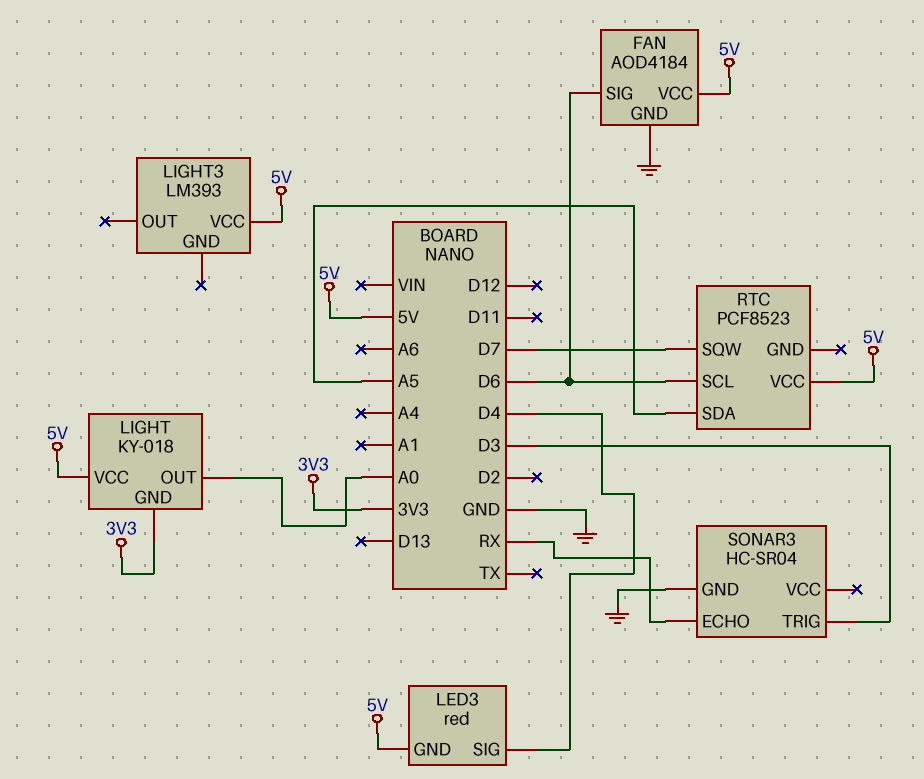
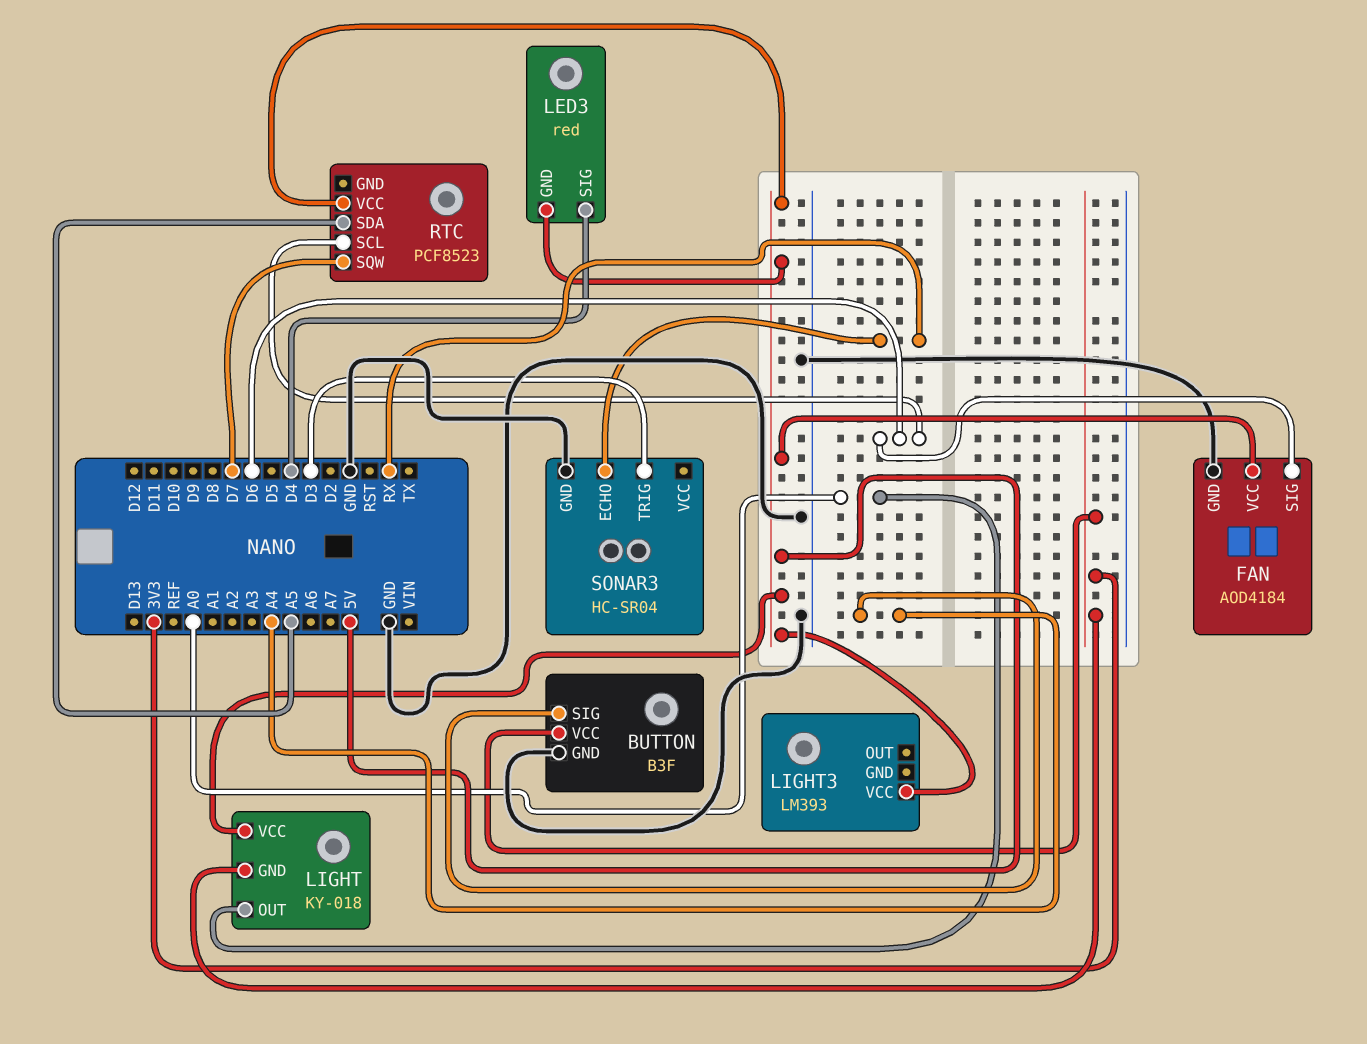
BUTTON: none -> B3F
BUTTON pin GND: none -> GND
BUTTON pin SIG: none -> A4
BUTTON pin VCC: none -> 3V3

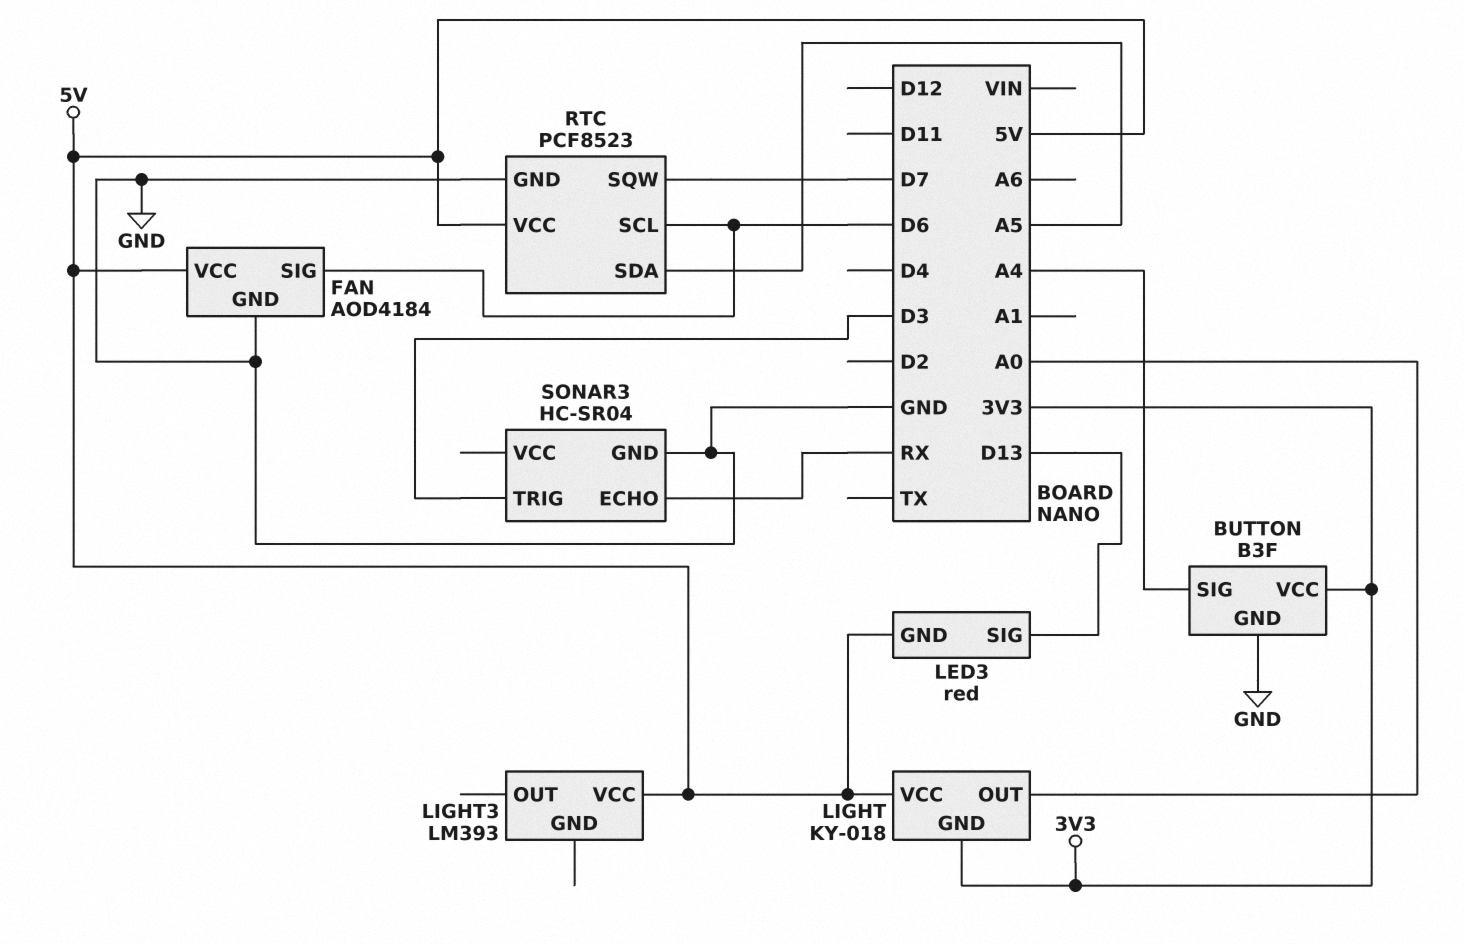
LED3 pin SIG: D4 -> D13
RTC pin GND: none -> GND

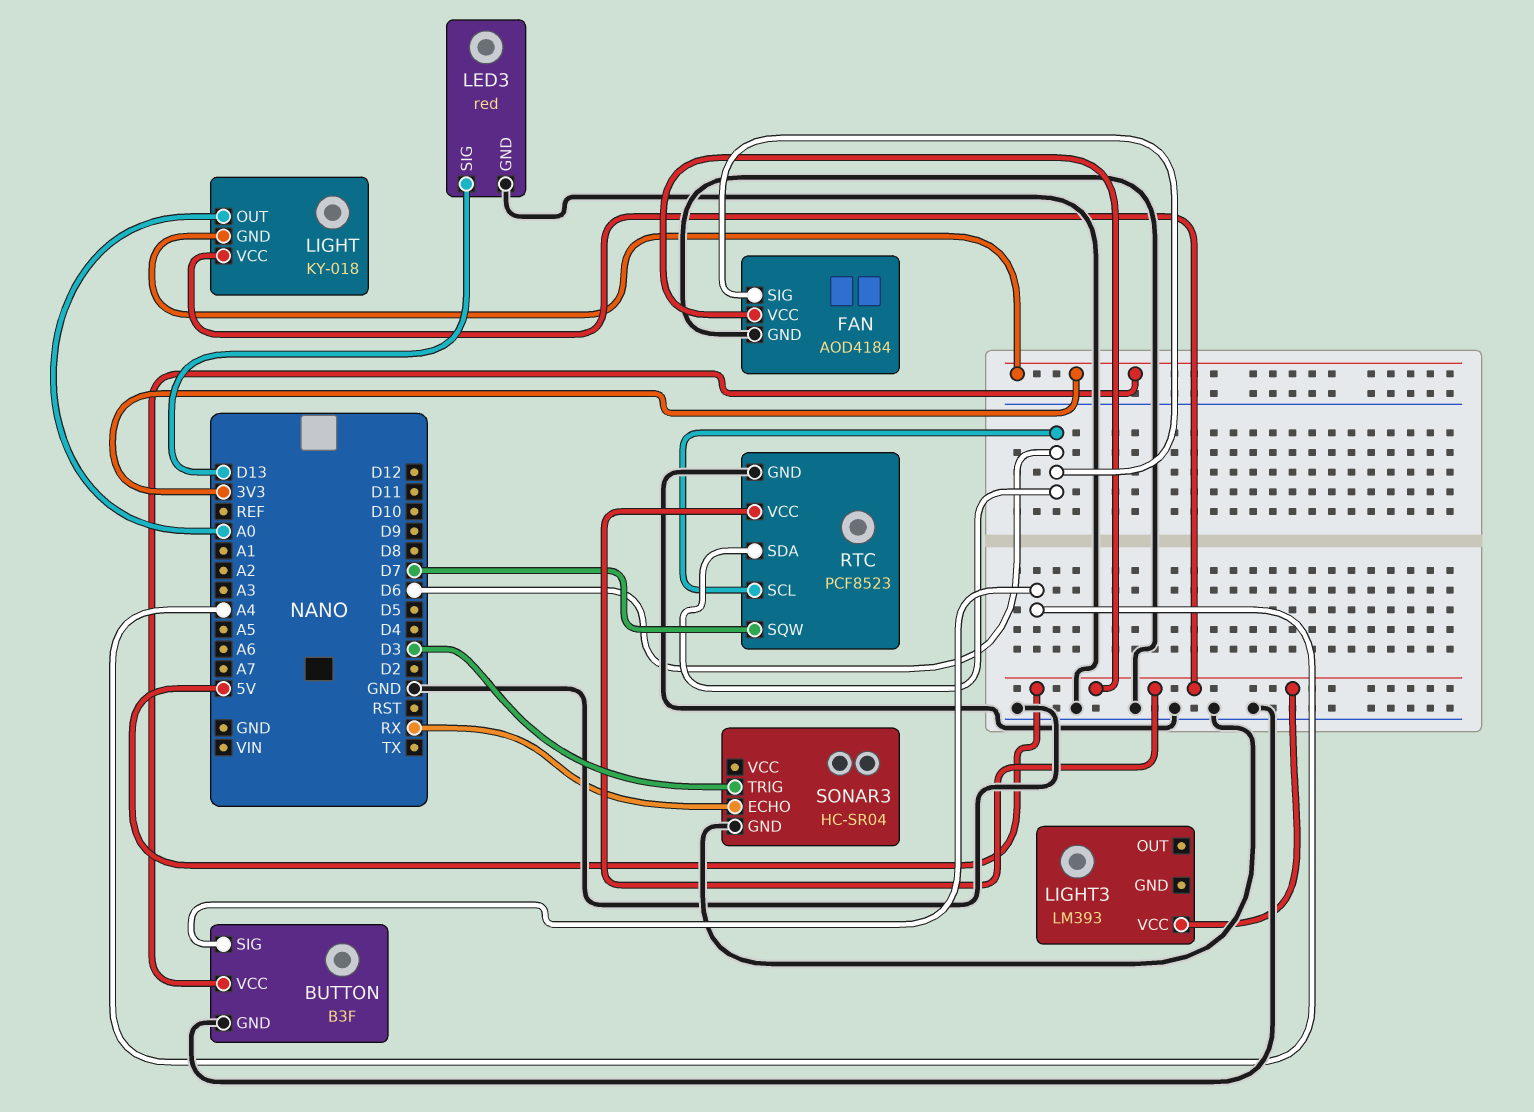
LED3 pin GND: 5V -> GND
RTC pin SDA: A5 -> D6

